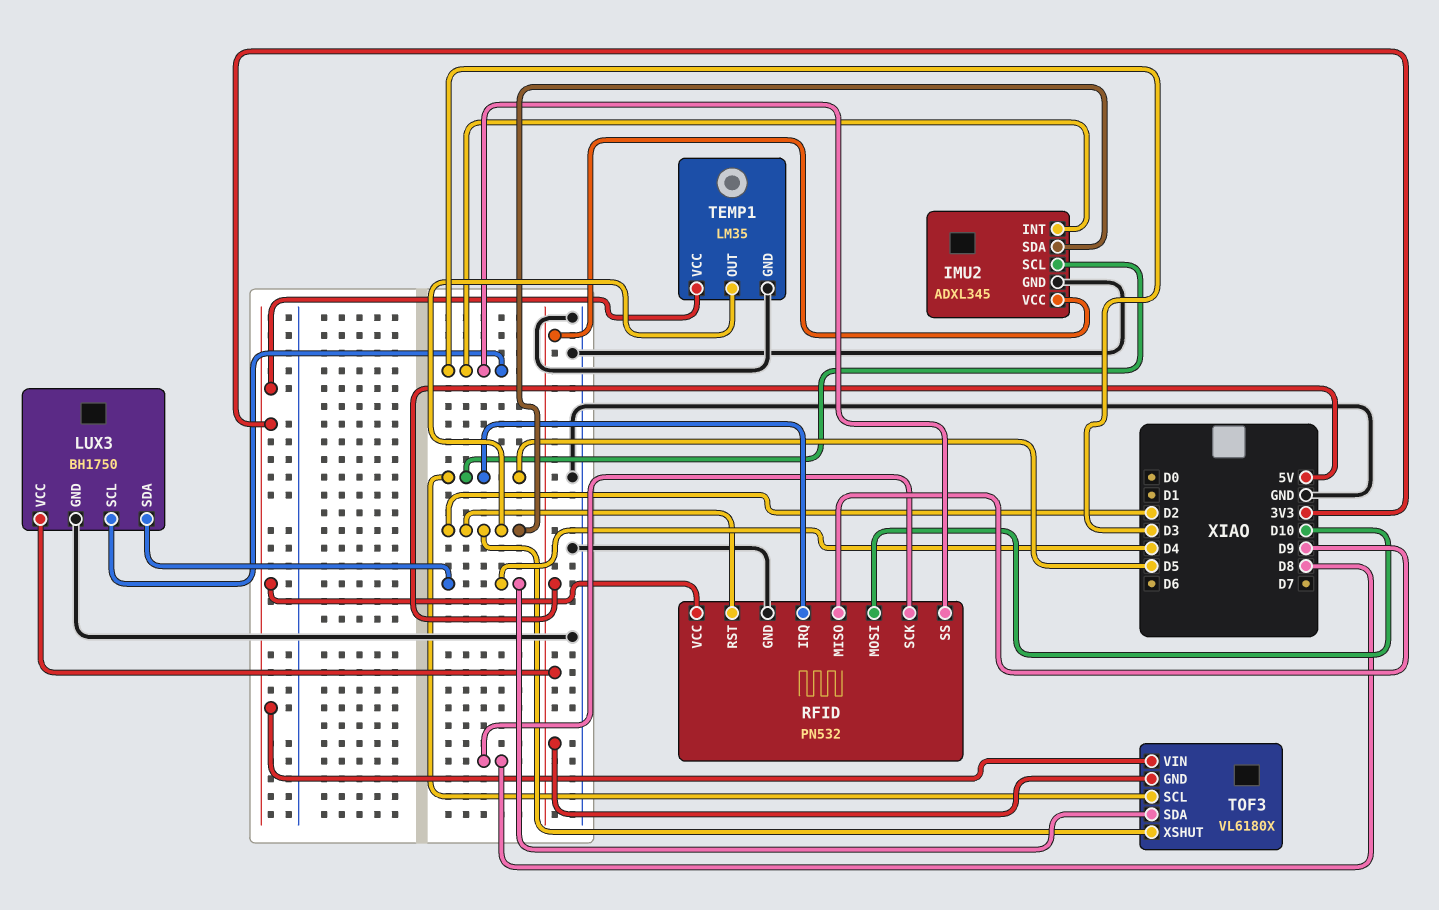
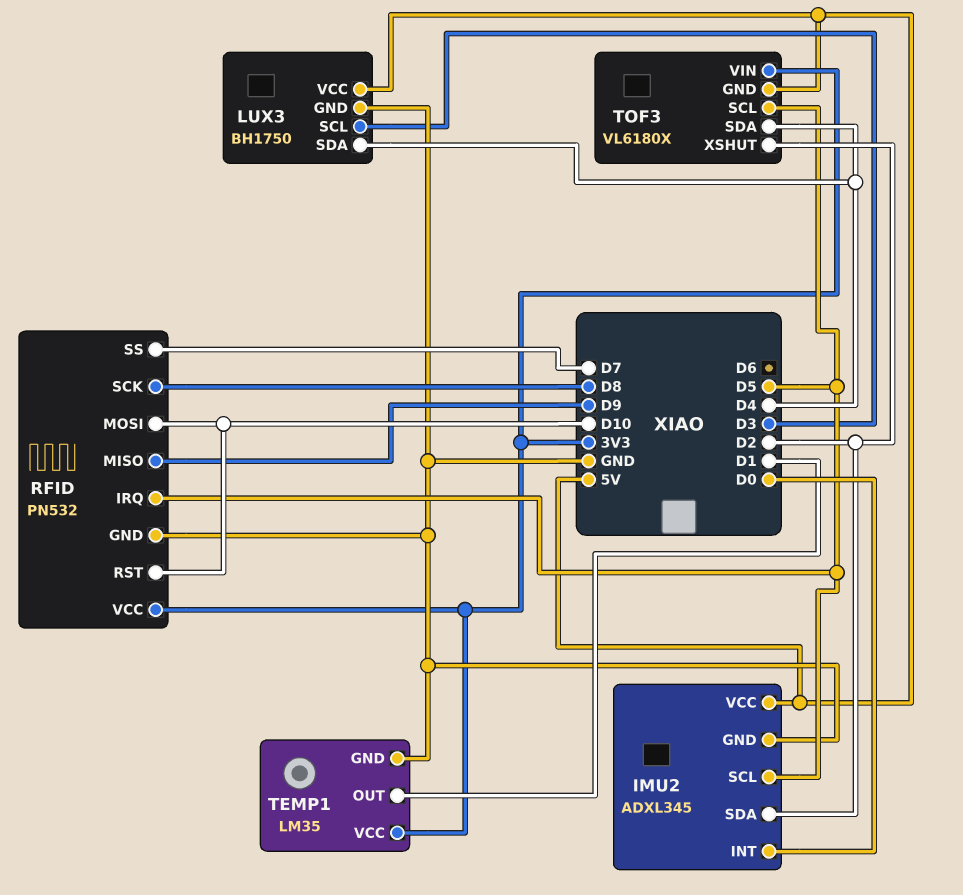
IMU2 pin INT: D3 -> D0
RFID pin RST: D2 -> D10
RFID pin SS: D3 -> D7
TEMP1 pin OUT: D2 -> D1

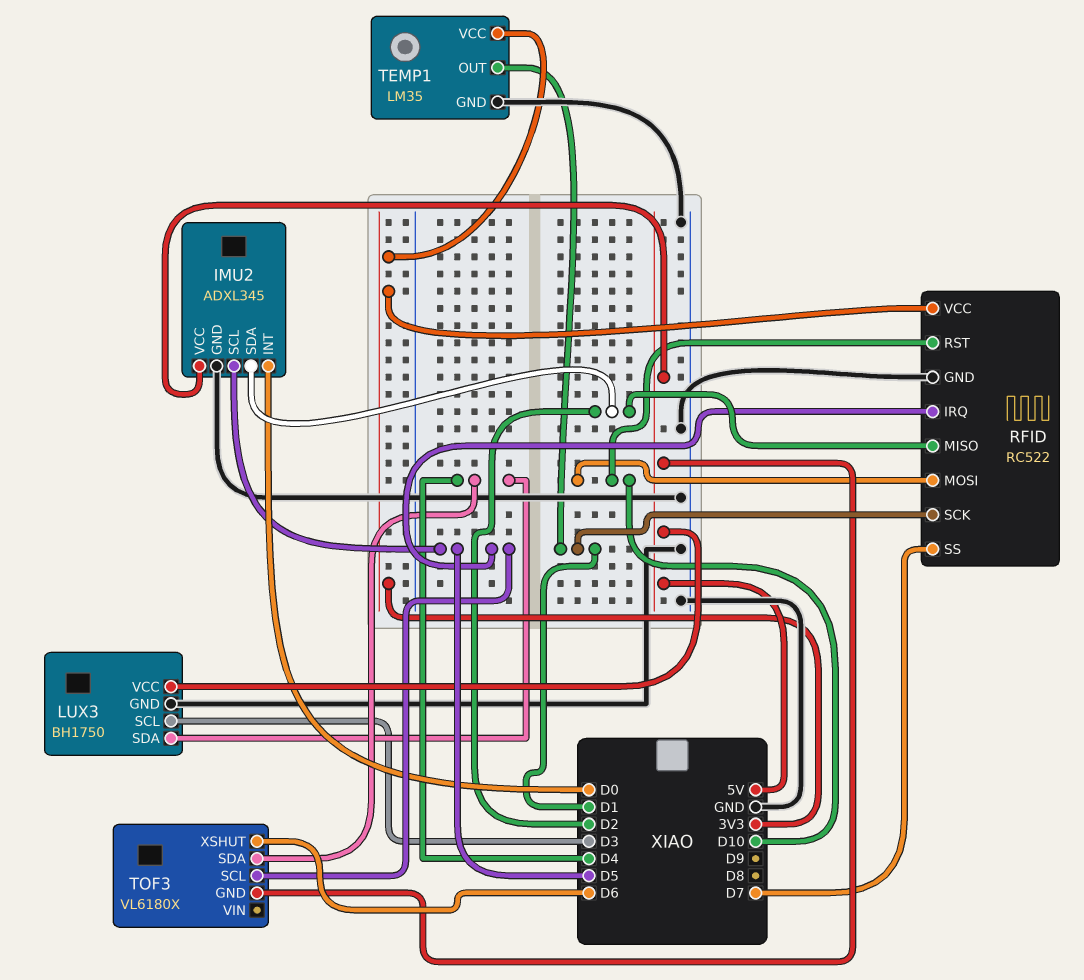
RFID: PN532 -> RC522
RFID pin MISO: D9 -> D2
RFID pin SCK: D8 -> D1
TOF3 pin VIN: 3V3 -> none
TOF3 pin XSHUT: D2 -> D6

